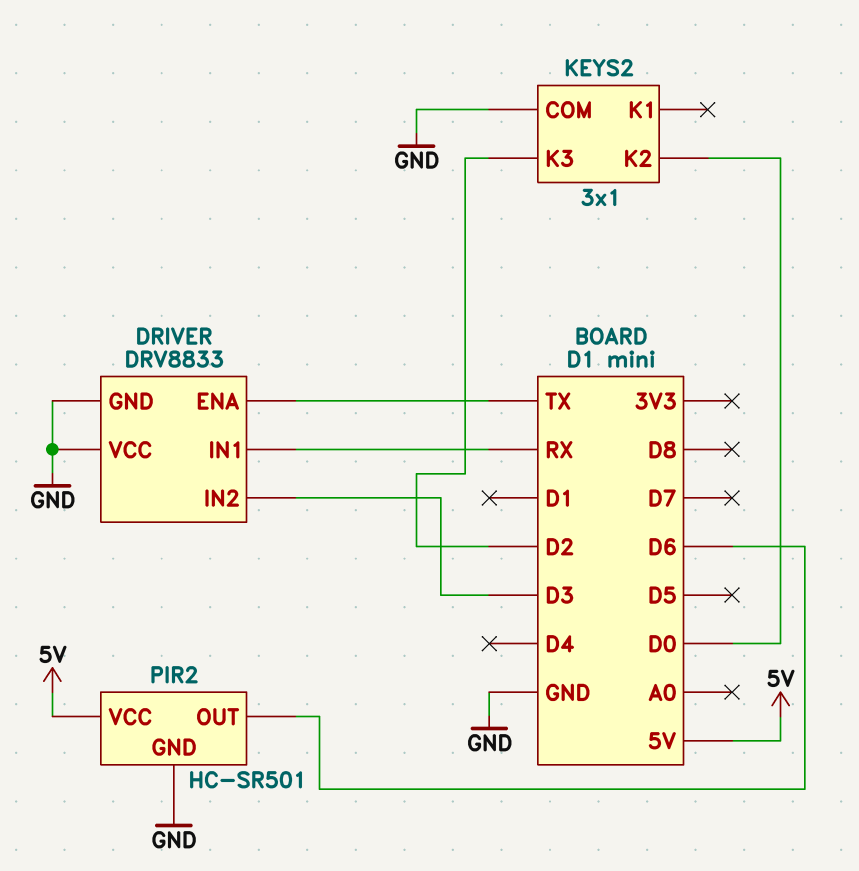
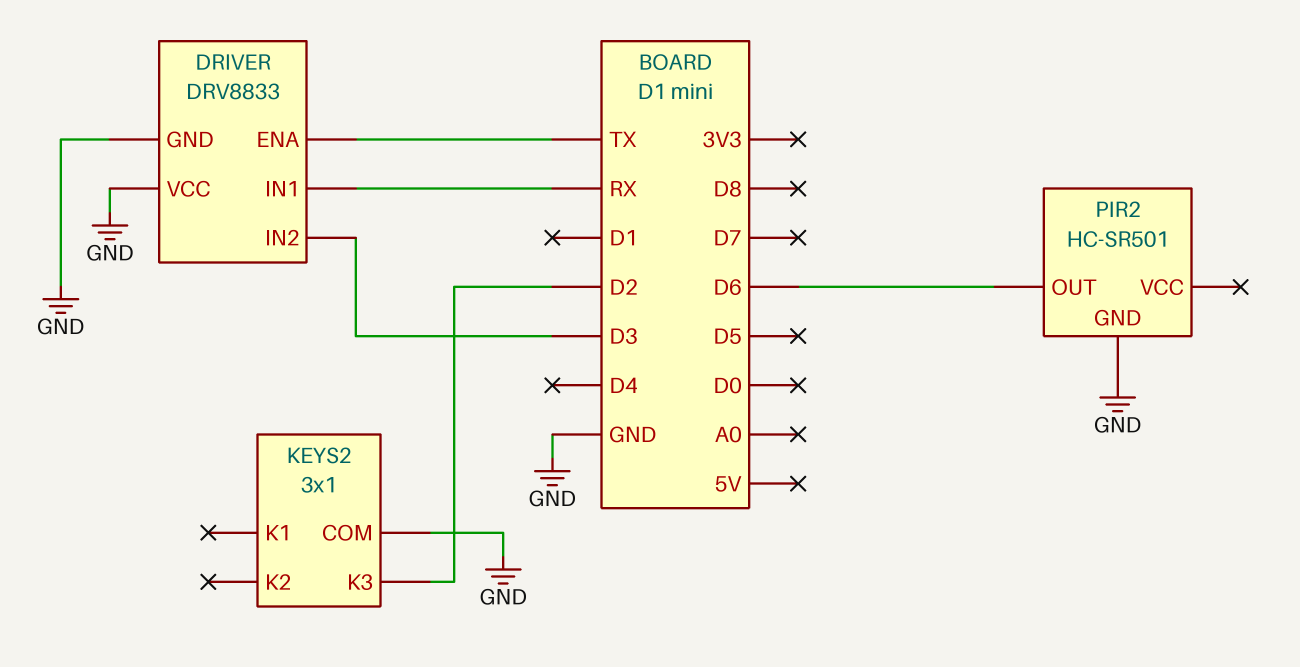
KEYS2 pin K2: D0 -> none
PIR2 pin VCC: 5V -> none

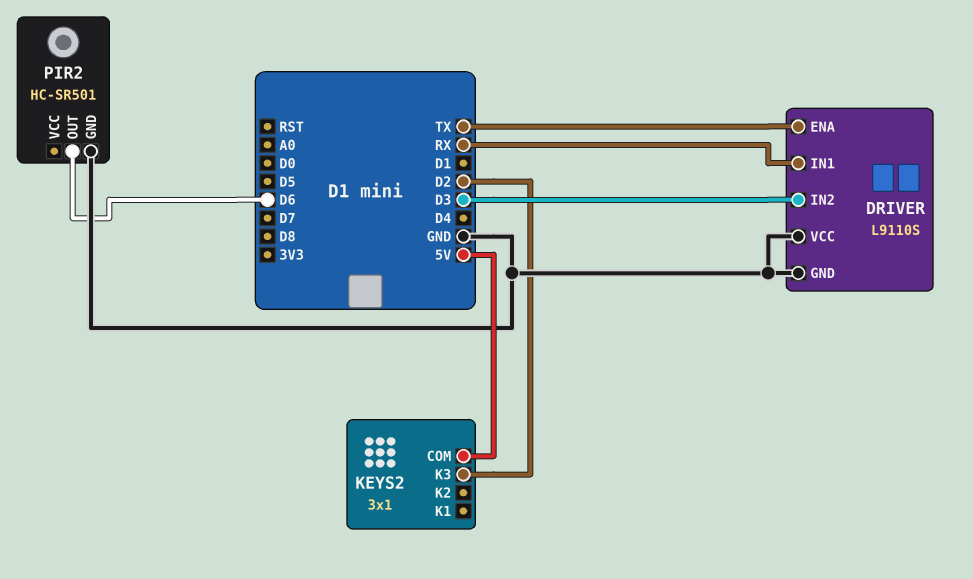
DRIVER: DRV8833 -> L9110S
KEYS2 pin COM: GND -> 5V

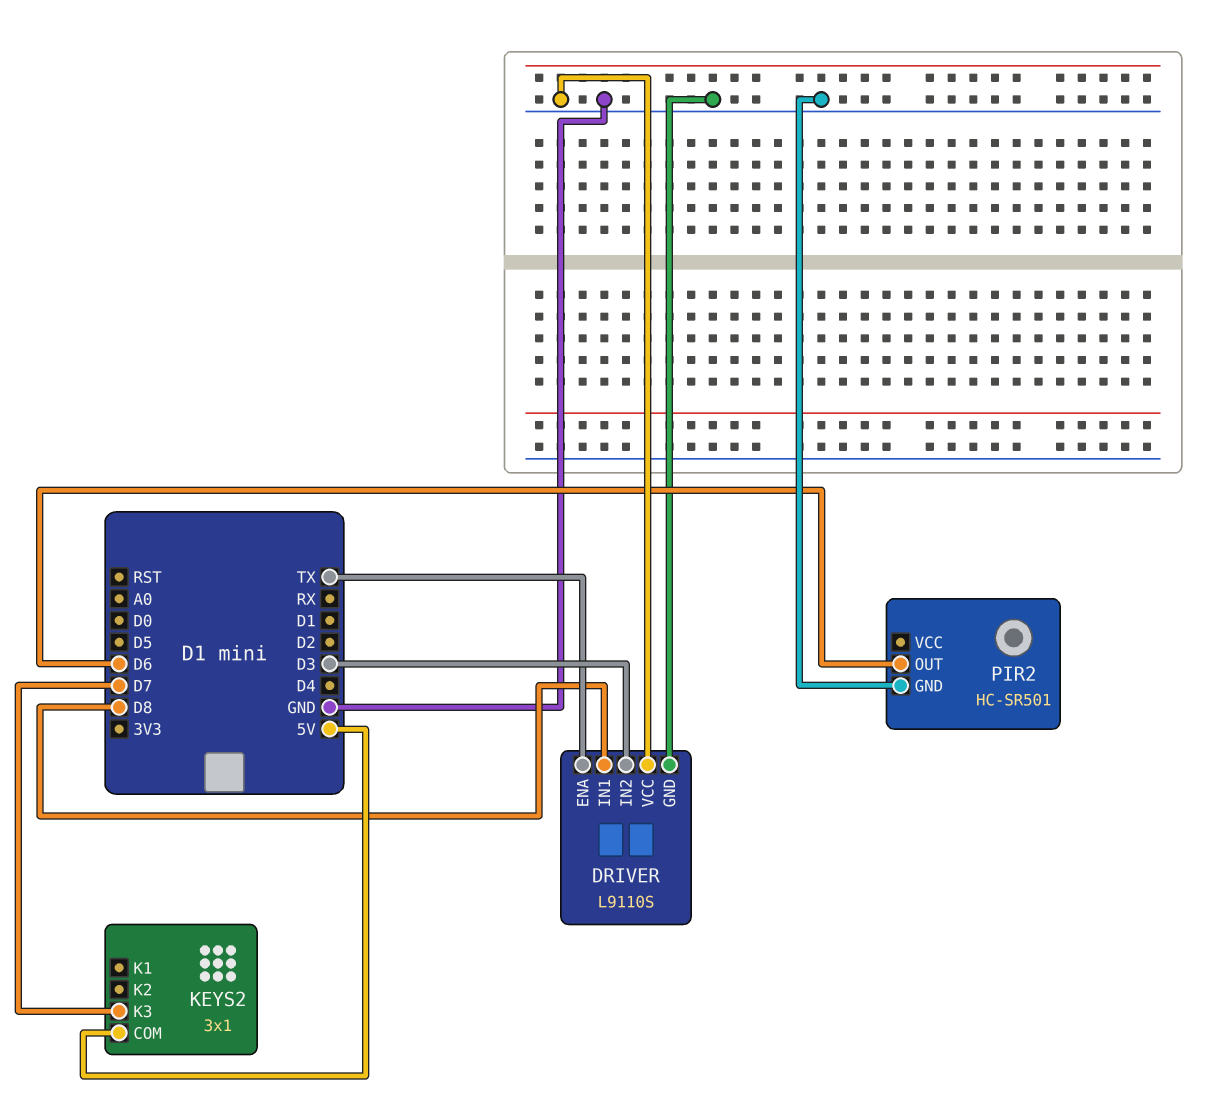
DRIVER pin IN1: RX -> D8
KEYS2 pin K3: D2 -> D7

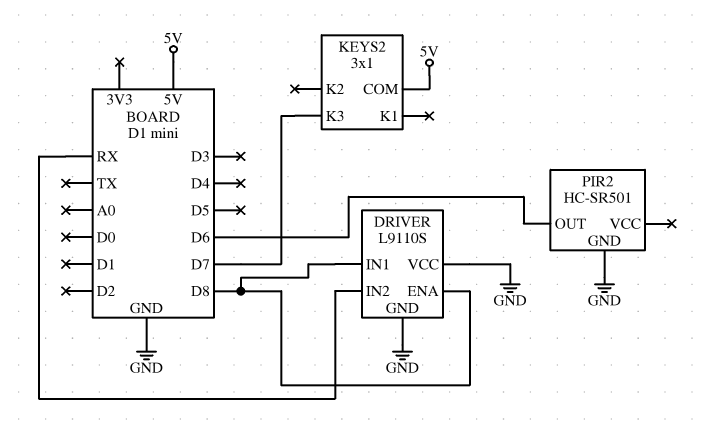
DRIVER pin ENA: TX -> D8
DRIVER pin IN2: D3 -> RX

